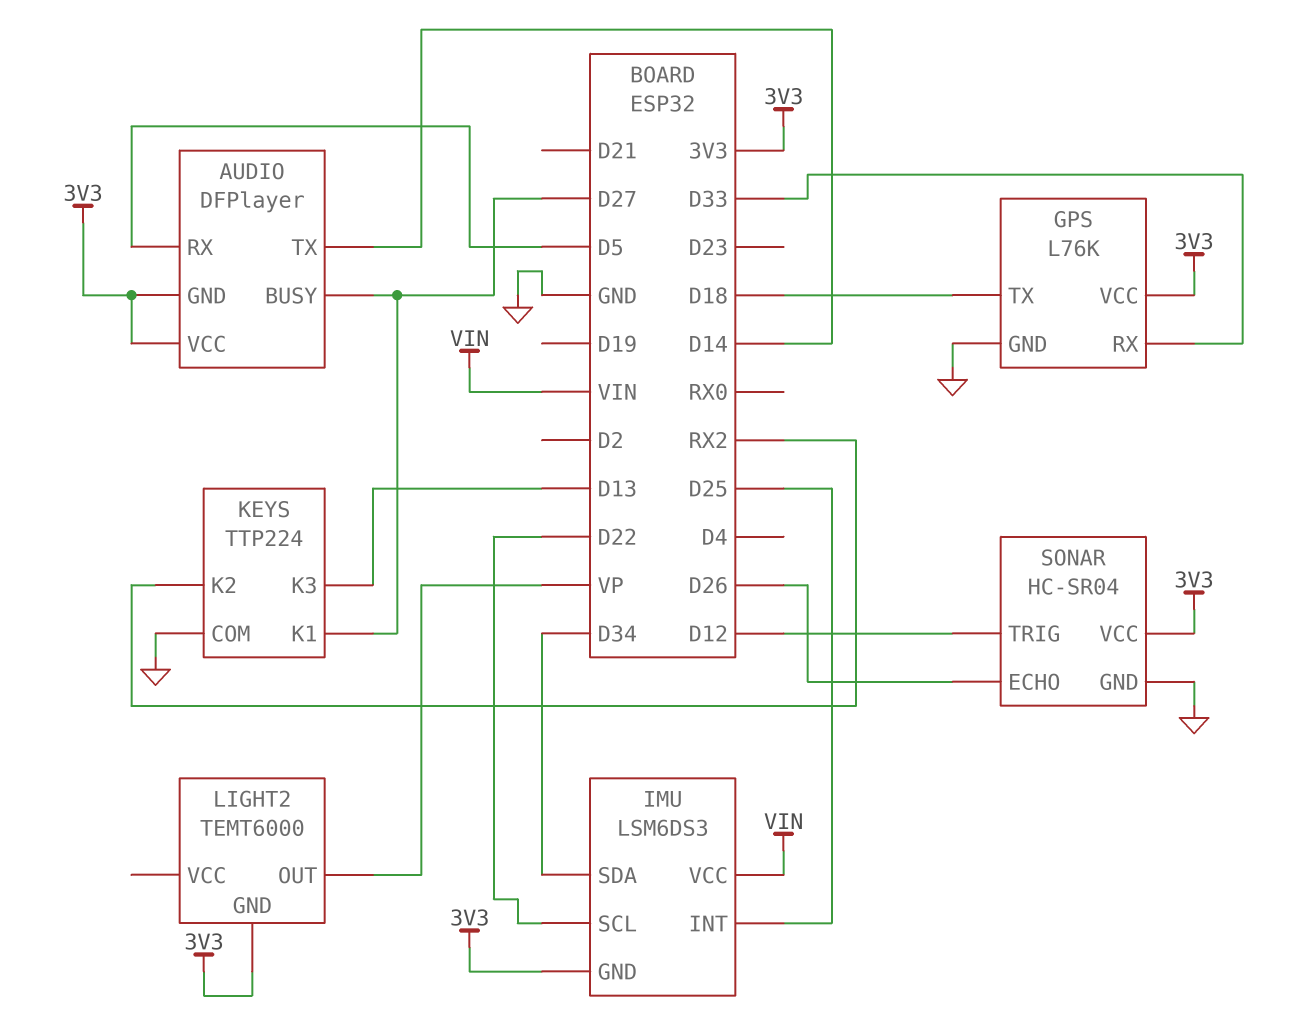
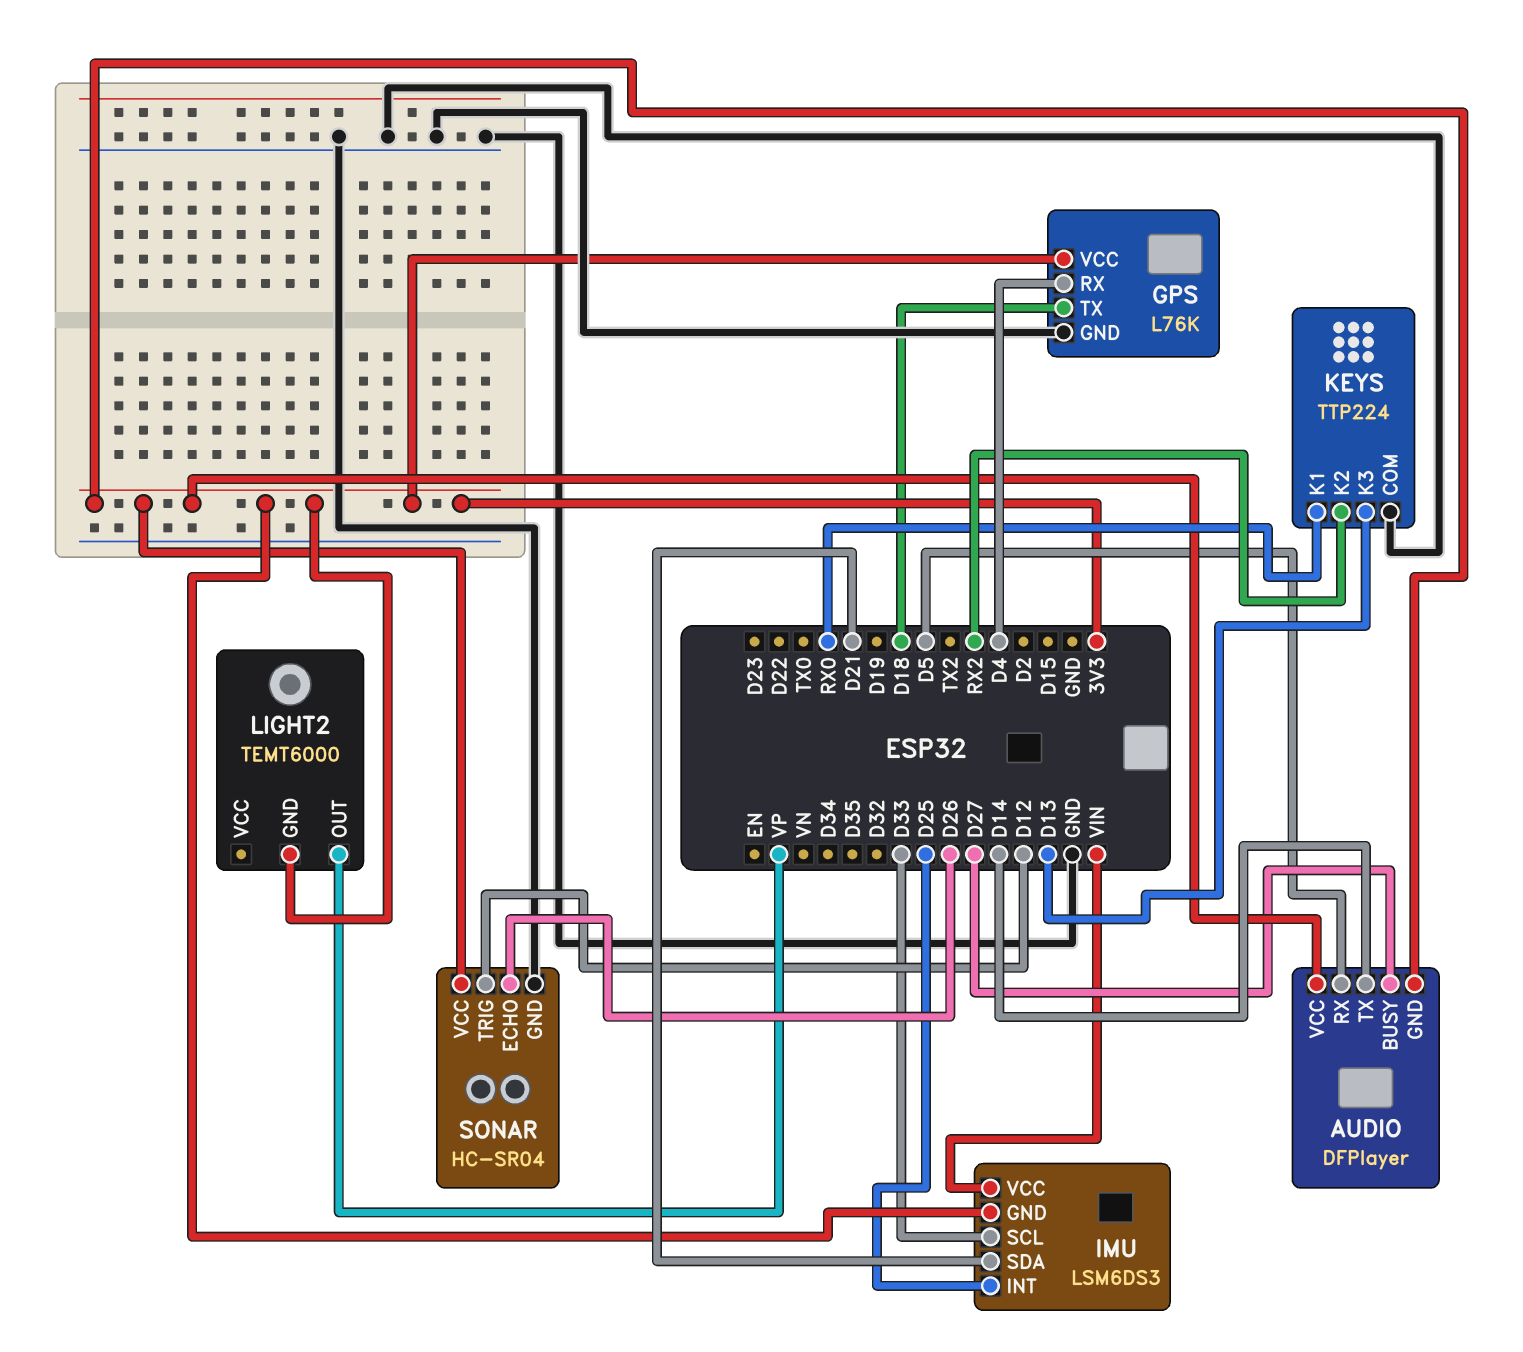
GPS pin RX: D33 -> D4
IMU pin SCL: D22 -> D33
IMU pin SDA: D34 -> D21
KEYS pin K1: D27 -> RX0

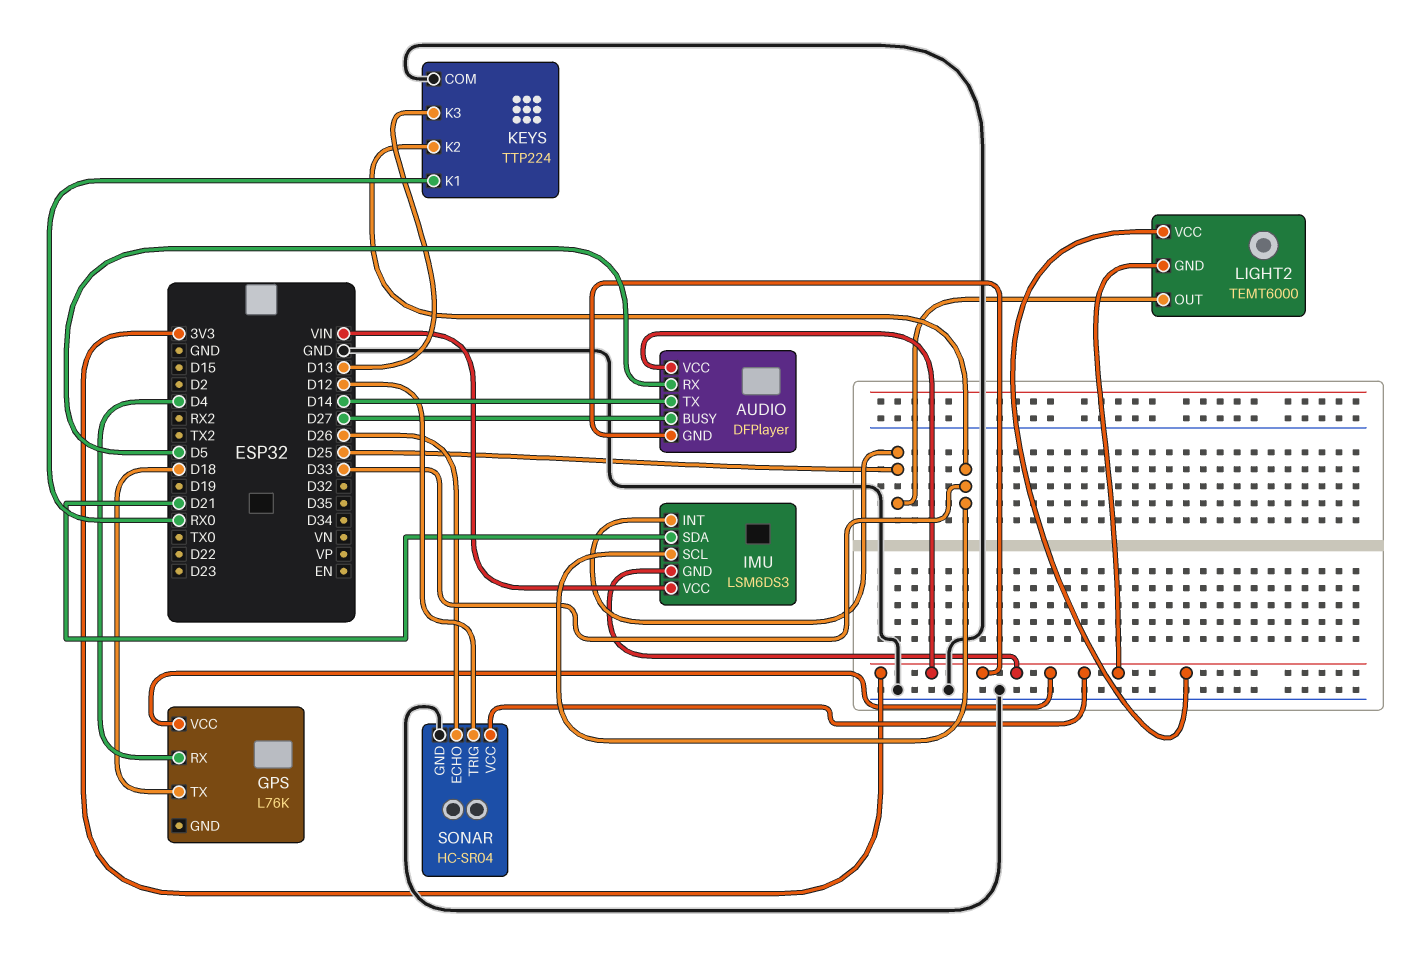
GPS pin GND: GND -> none
KEYS pin K2: RX2 -> D33
LIGHT2 pin OUT: VP -> D25
LIGHT2 pin VCC: none -> 3V3

